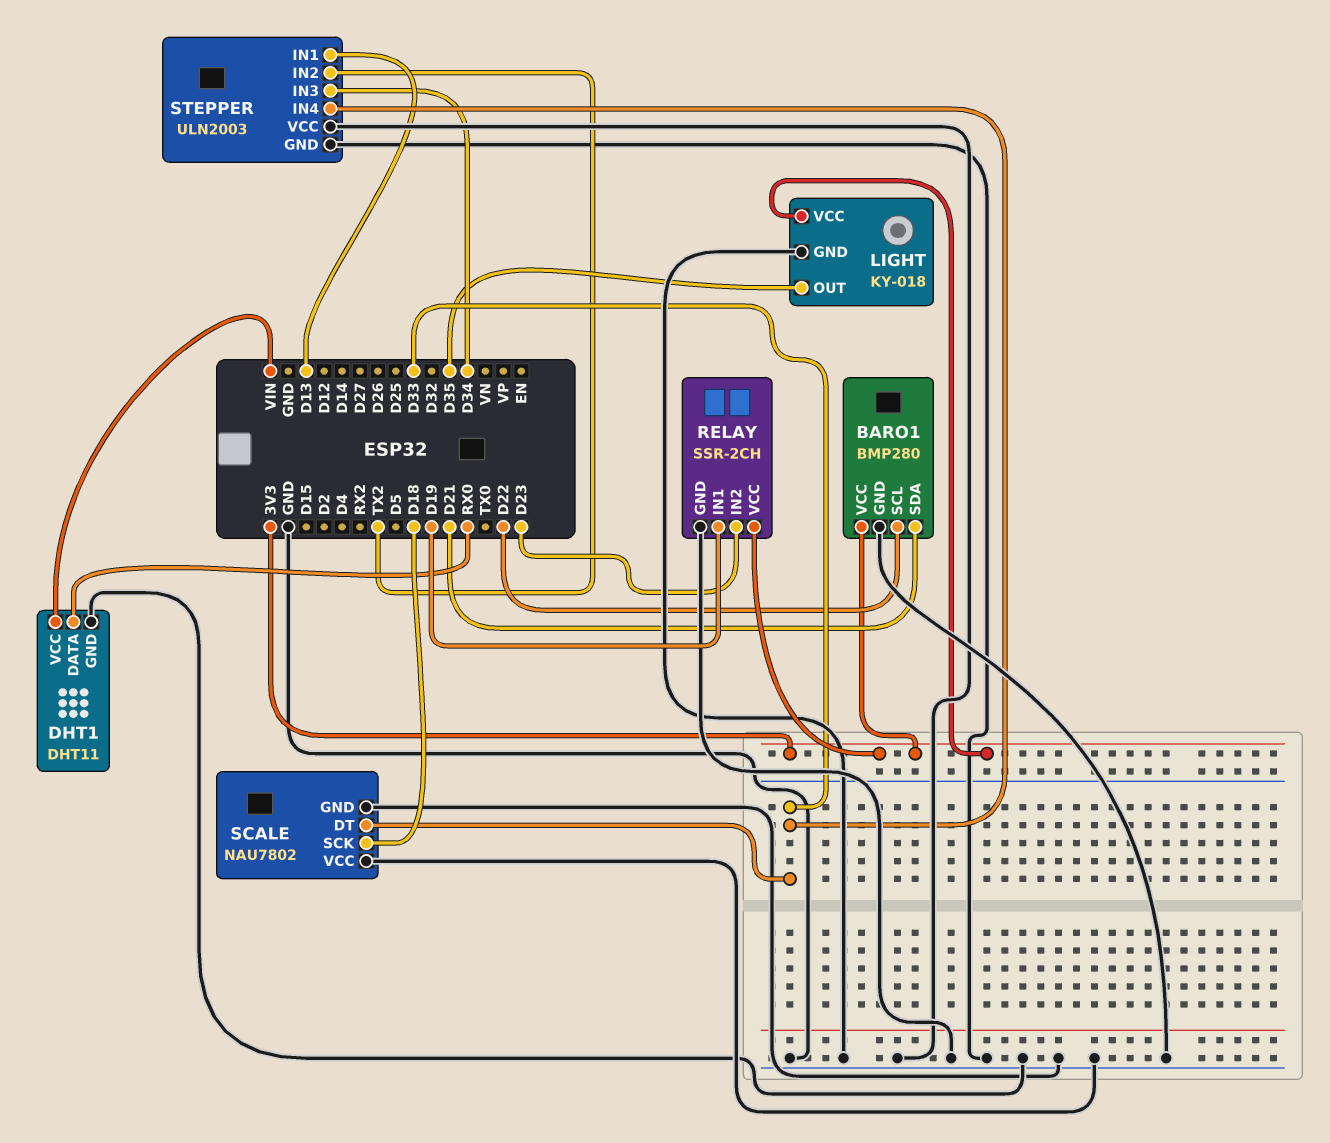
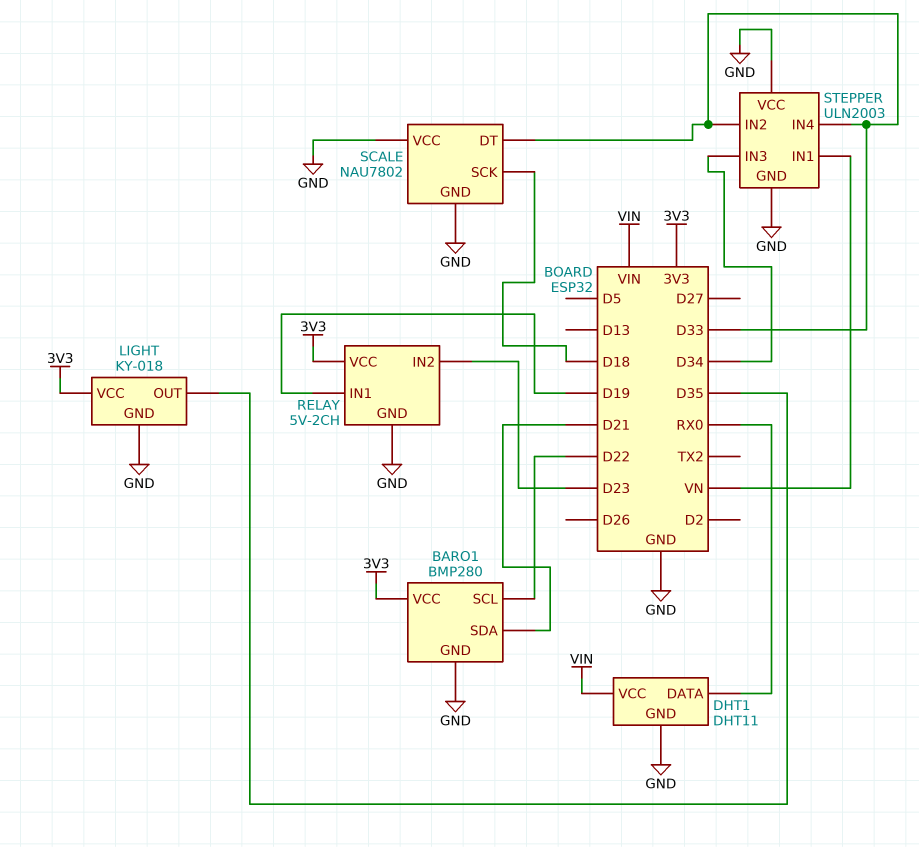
RELAY: SSR-2CH -> 5V-2CH
STEPPER pin IN1: D13 -> VN
STEPPER pin IN2: TX2 -> D33

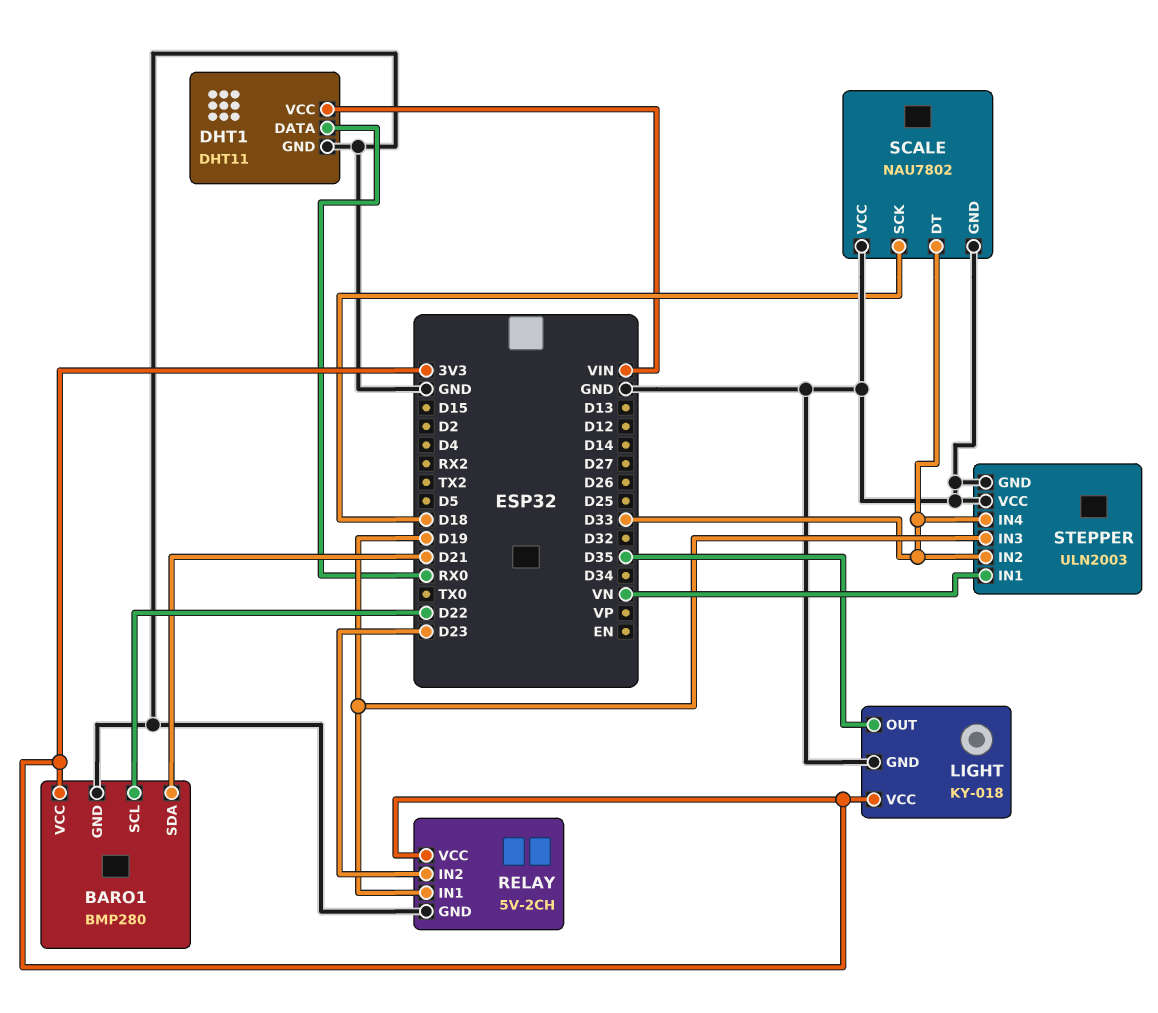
STEPPER pin IN3: D34 -> D19

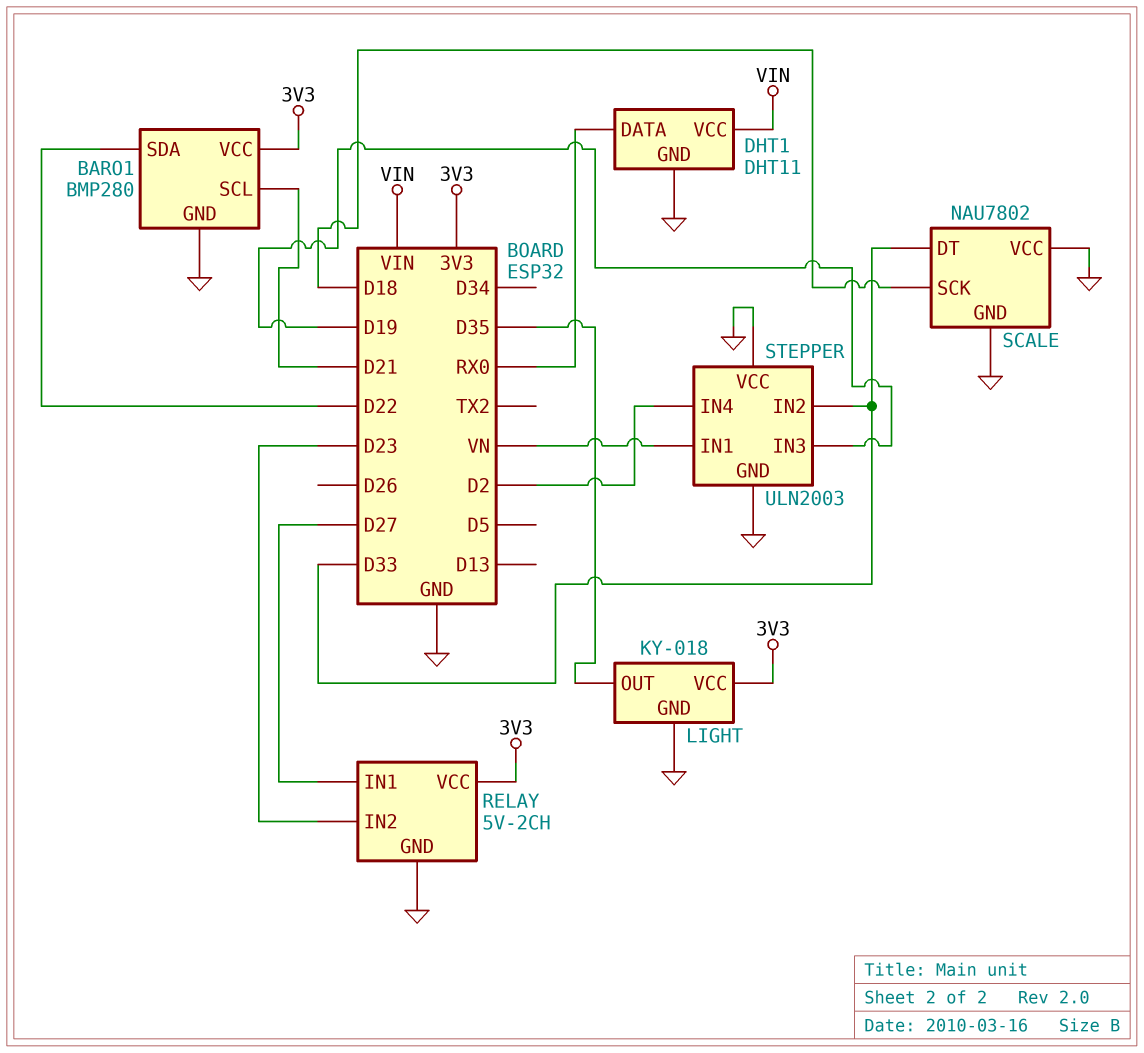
BARO1 pin SCL: D22 -> D21
BARO1 pin SDA: D21 -> D22
RELAY pin IN1: D19 -> D27
STEPPER pin IN4: D33 -> D2

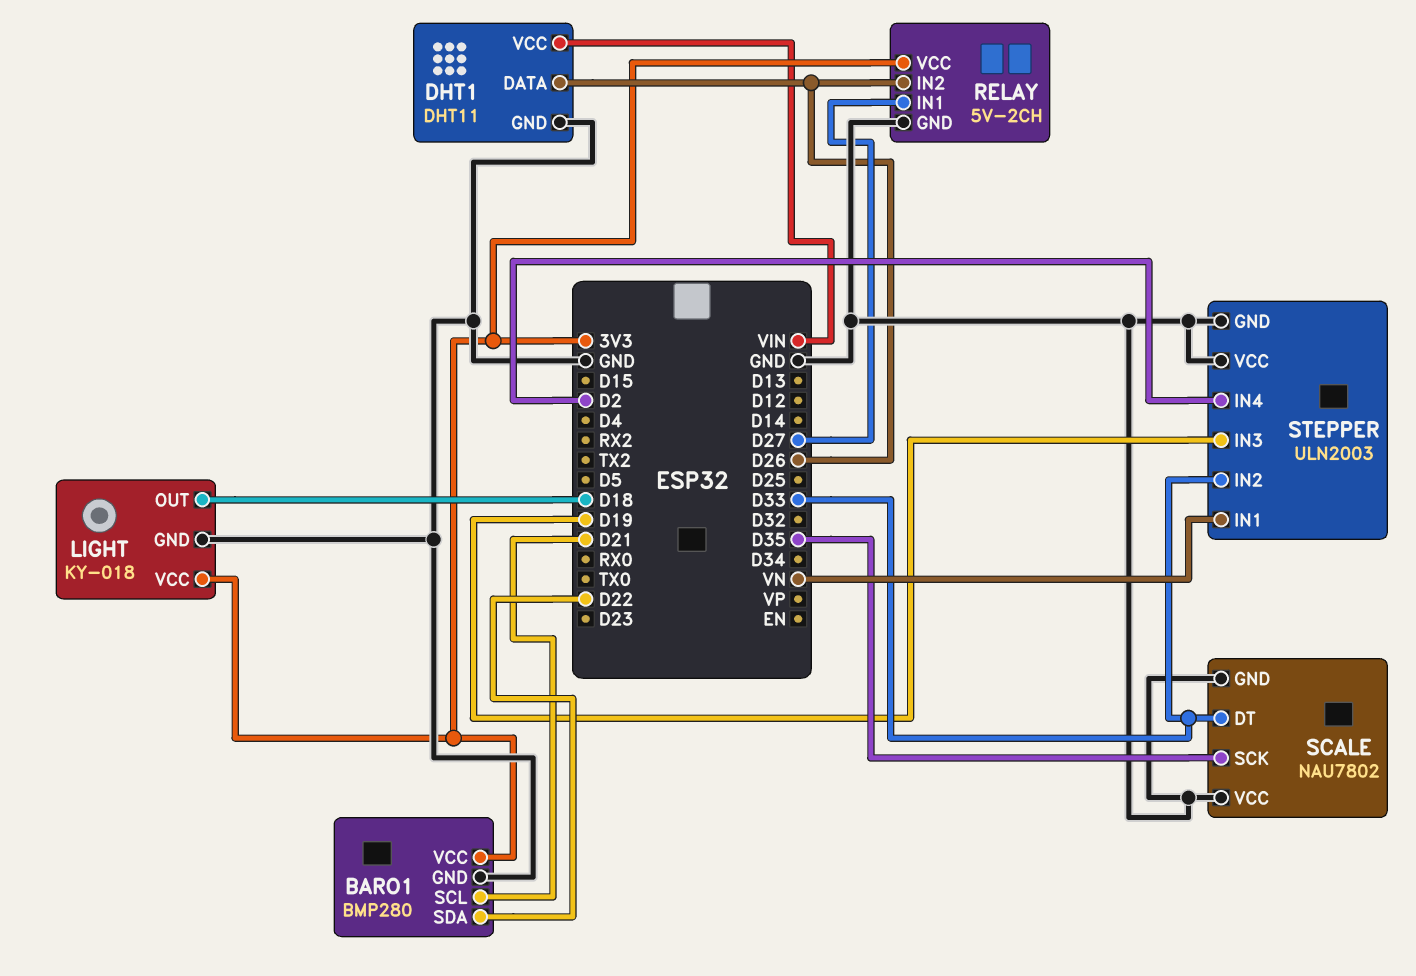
DHT1 pin DATA: RX0 -> D26
LIGHT pin OUT: D35 -> D18
RELAY pin IN2: D23 -> D26
SCALE pin SCK: D18 -> D35

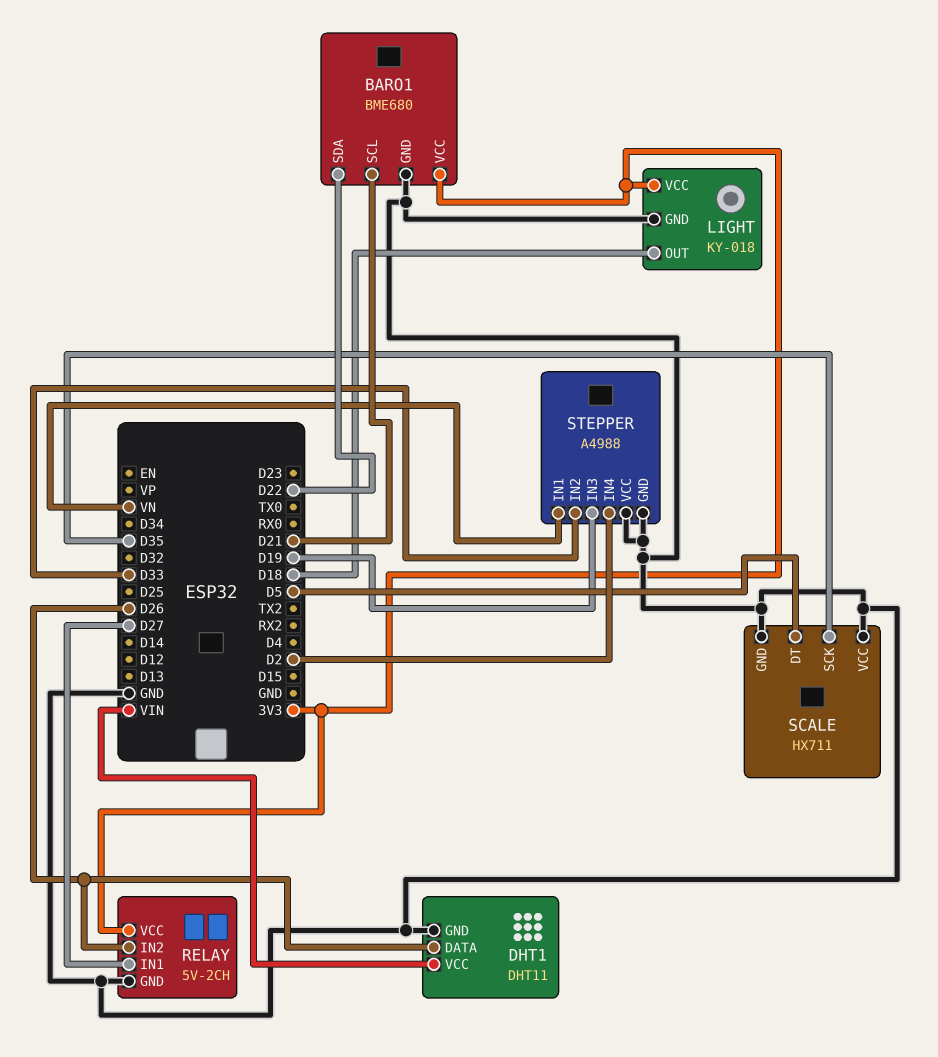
BARO1: BMP280 -> BME680
SCALE: NAU7802 -> HX711
SCALE pin DT: D33 -> D5
STEPPER: ULN2003 -> A4988

